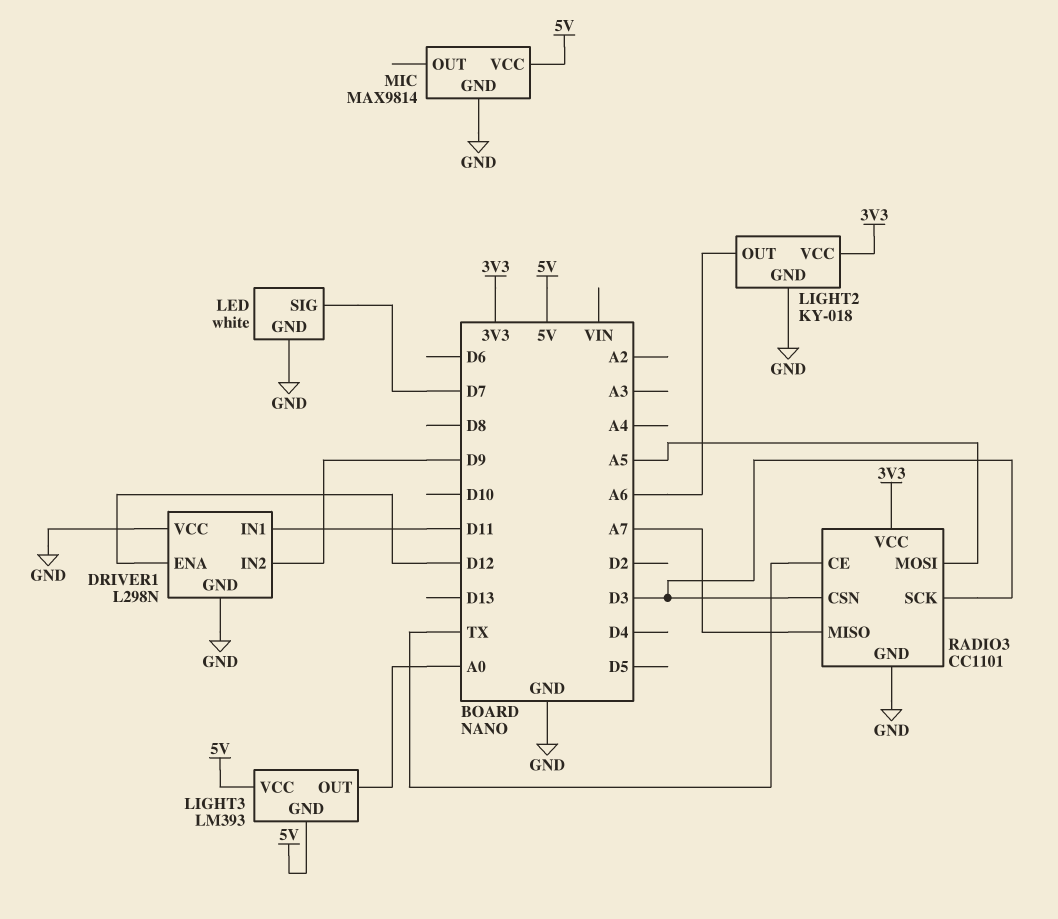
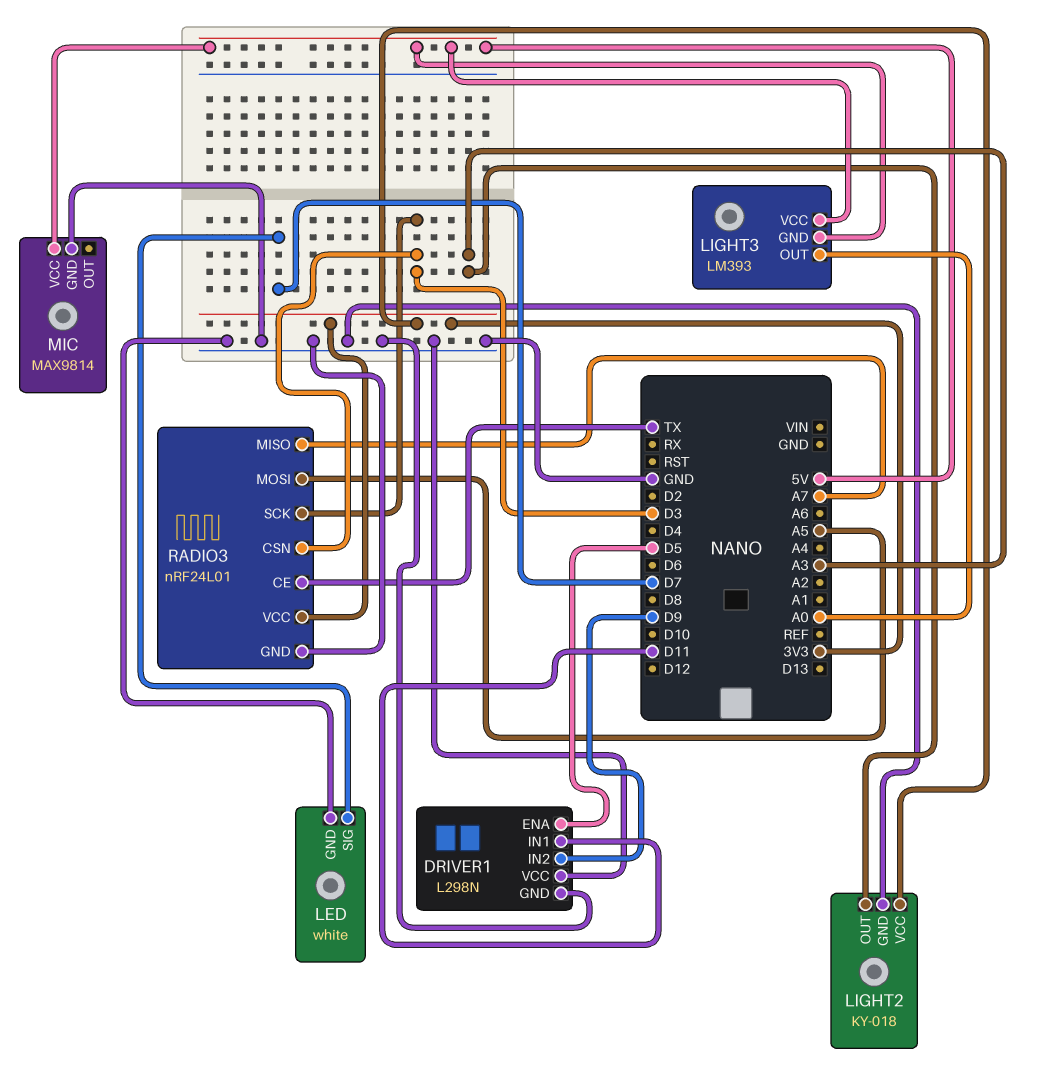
DRIVER1 pin ENA: D12 -> D5
LIGHT2 pin OUT: A6 -> A3
RADIO3: CC1101 -> nRF24L01

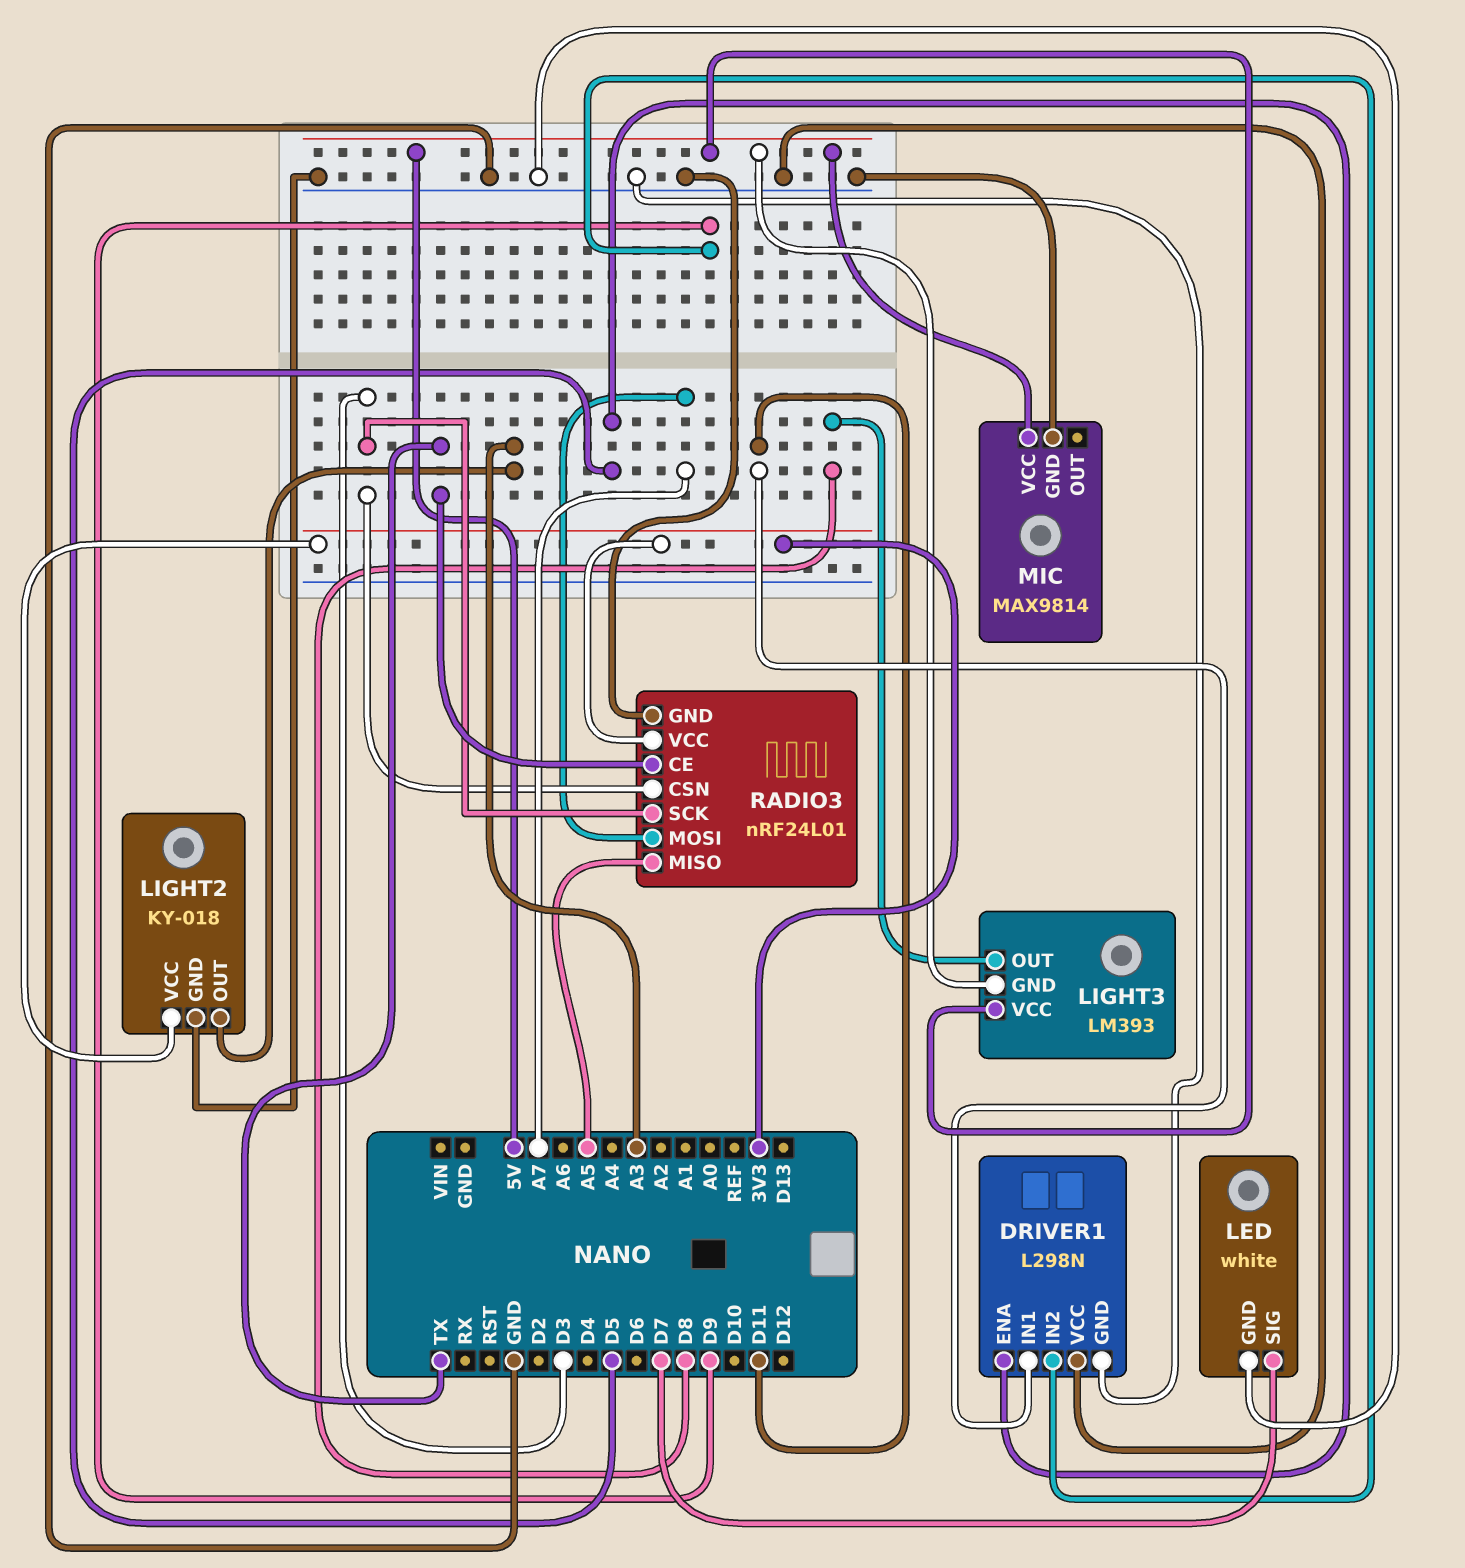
LIGHT3 pin OUT: A0 -> D8
RADIO3 pin MISO: A7 -> A5
RADIO3 pin MOSI: A5 -> A7

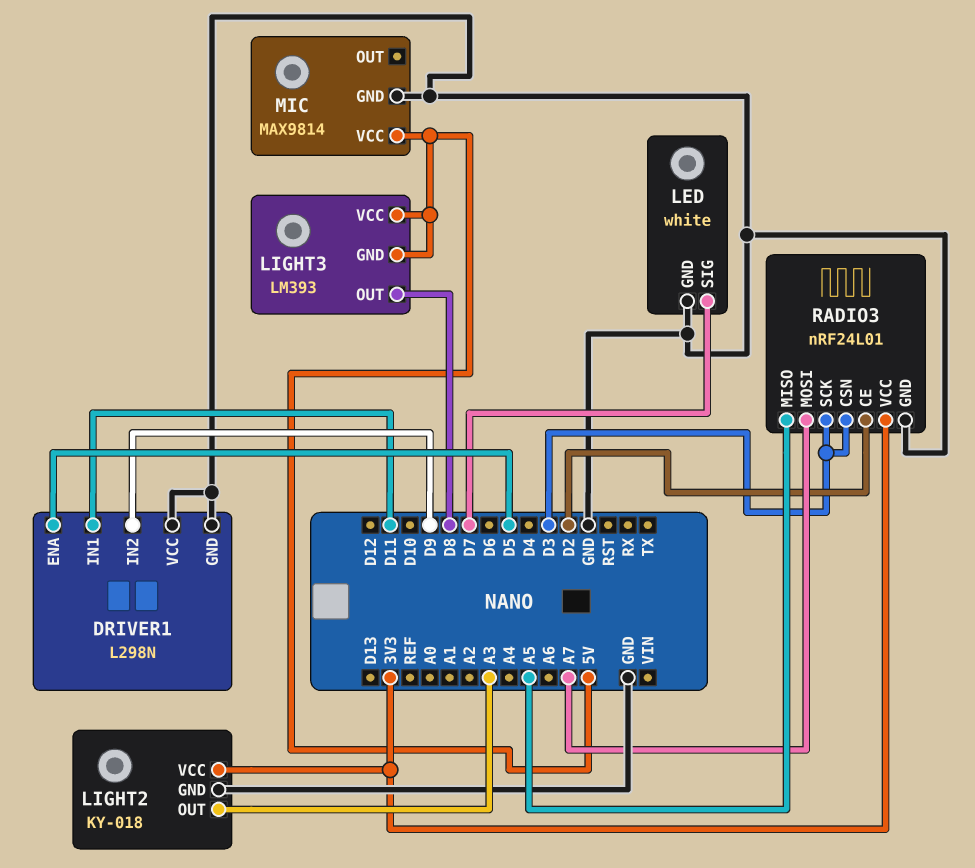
RADIO3 pin CE: TX -> D2

